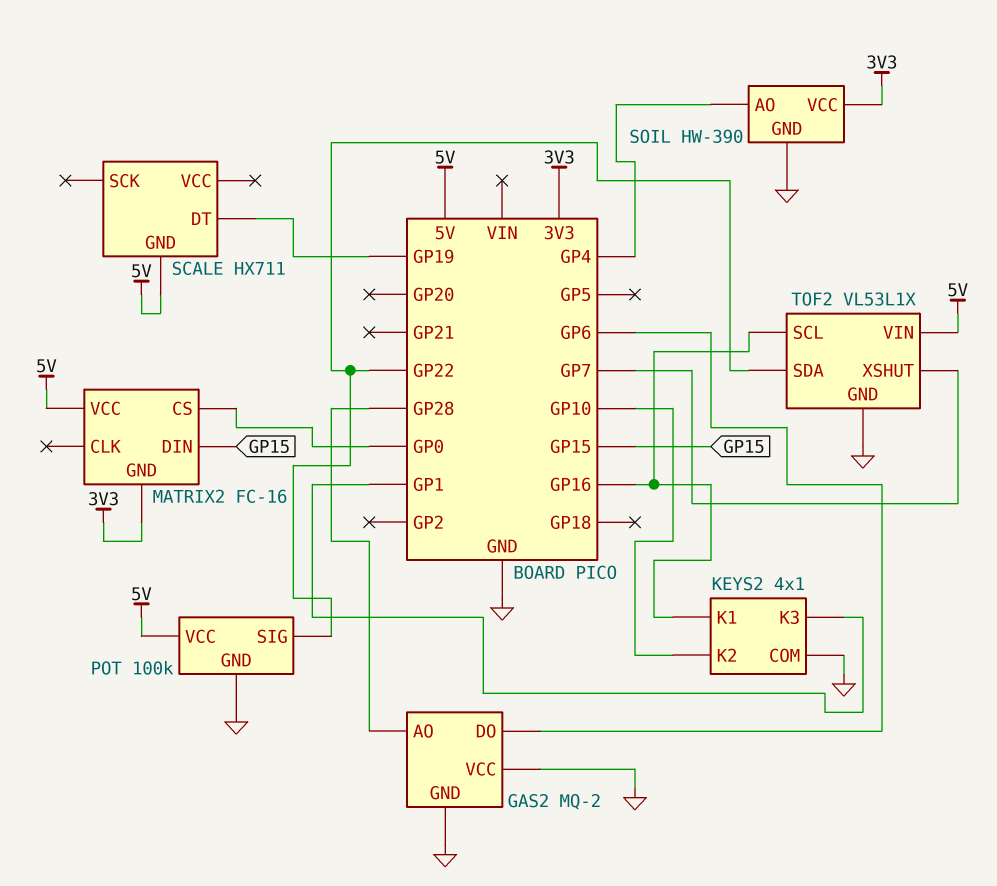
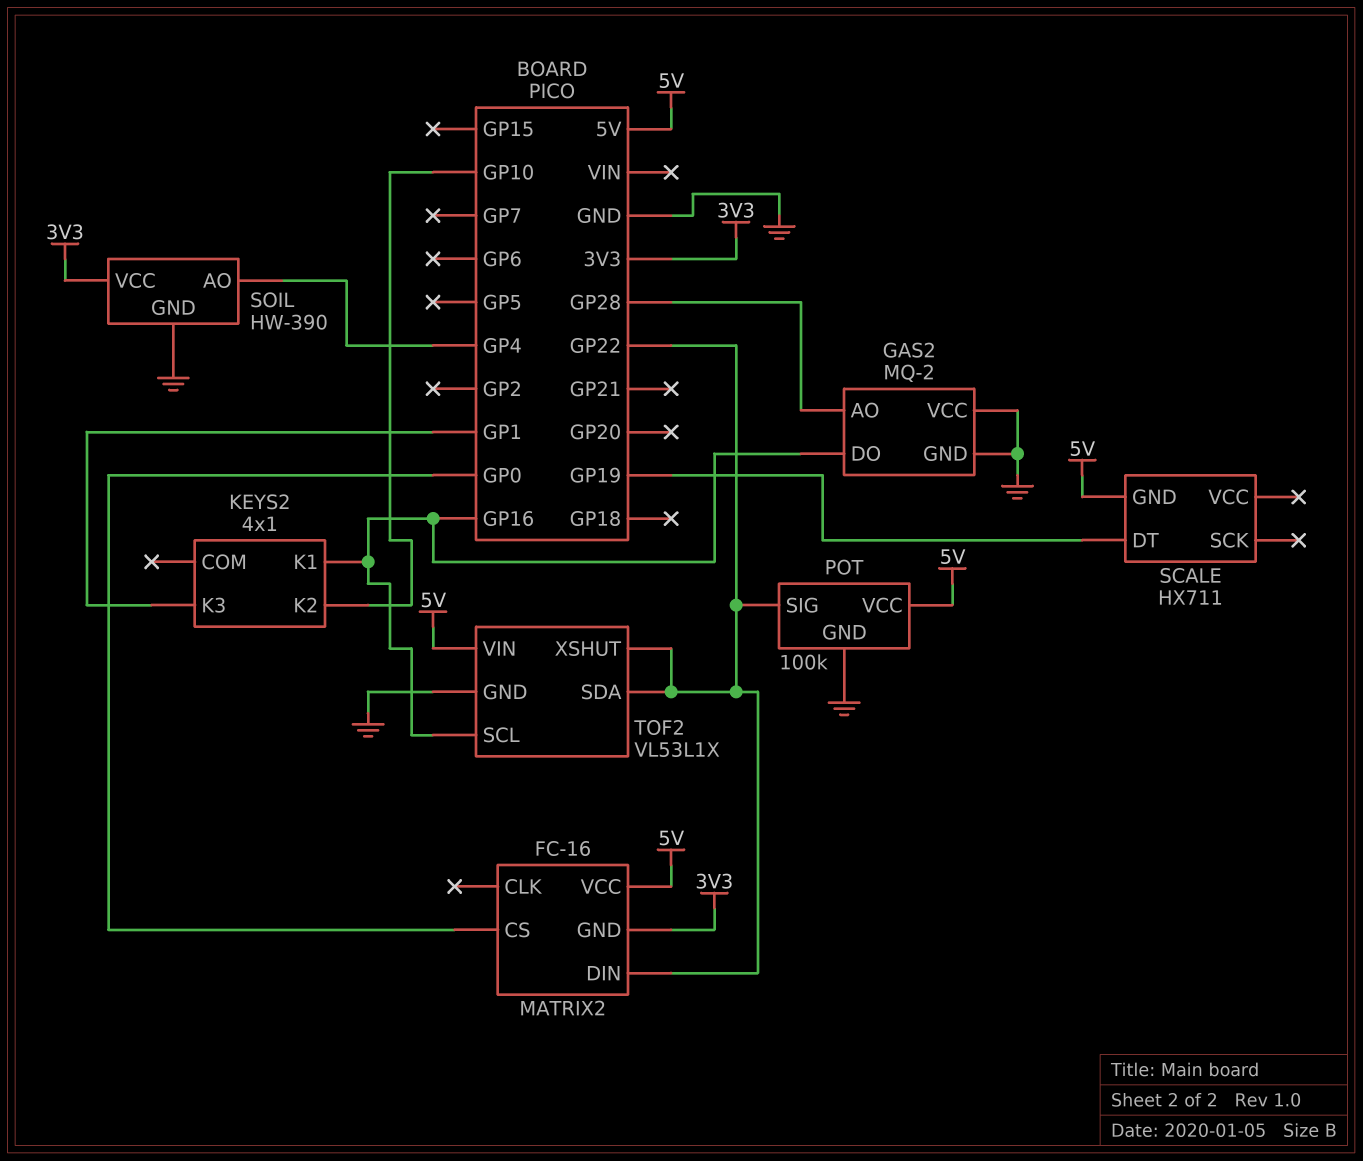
GAS2 pin DO: GP6 -> GP16
KEYS2 pin COM: GND -> none
MATRIX2 pin DIN: GP15 -> GP22
TOF2 pin XSHUT: GP7 -> GP22

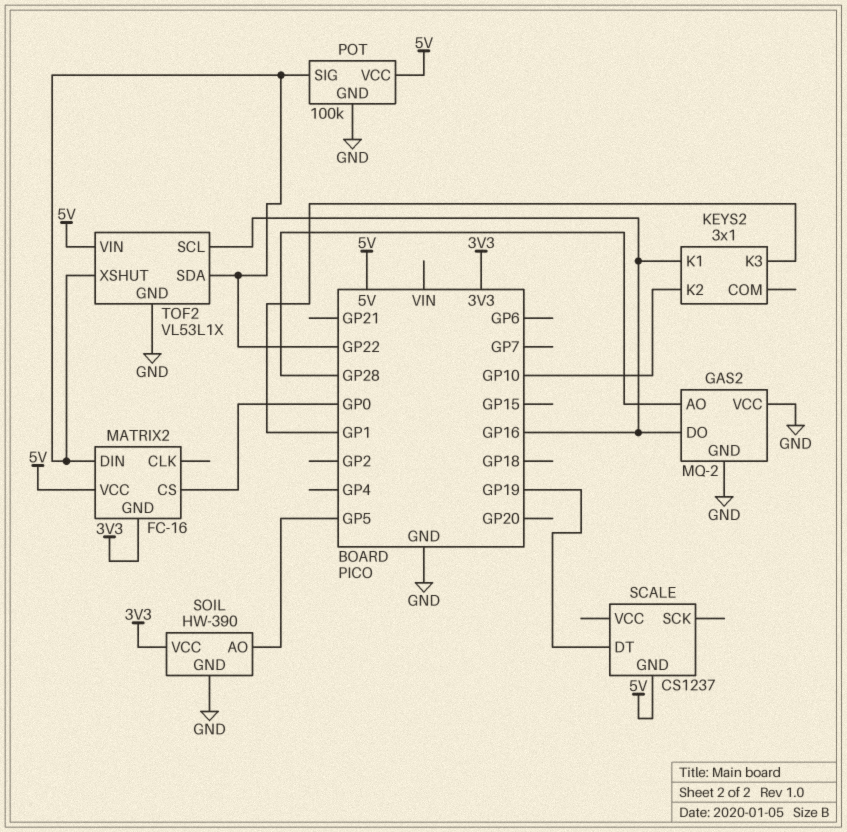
KEYS2: 4x1 -> 3x1
SCALE: HX711 -> CS1237
SOIL pin AO: GP4 -> GP5

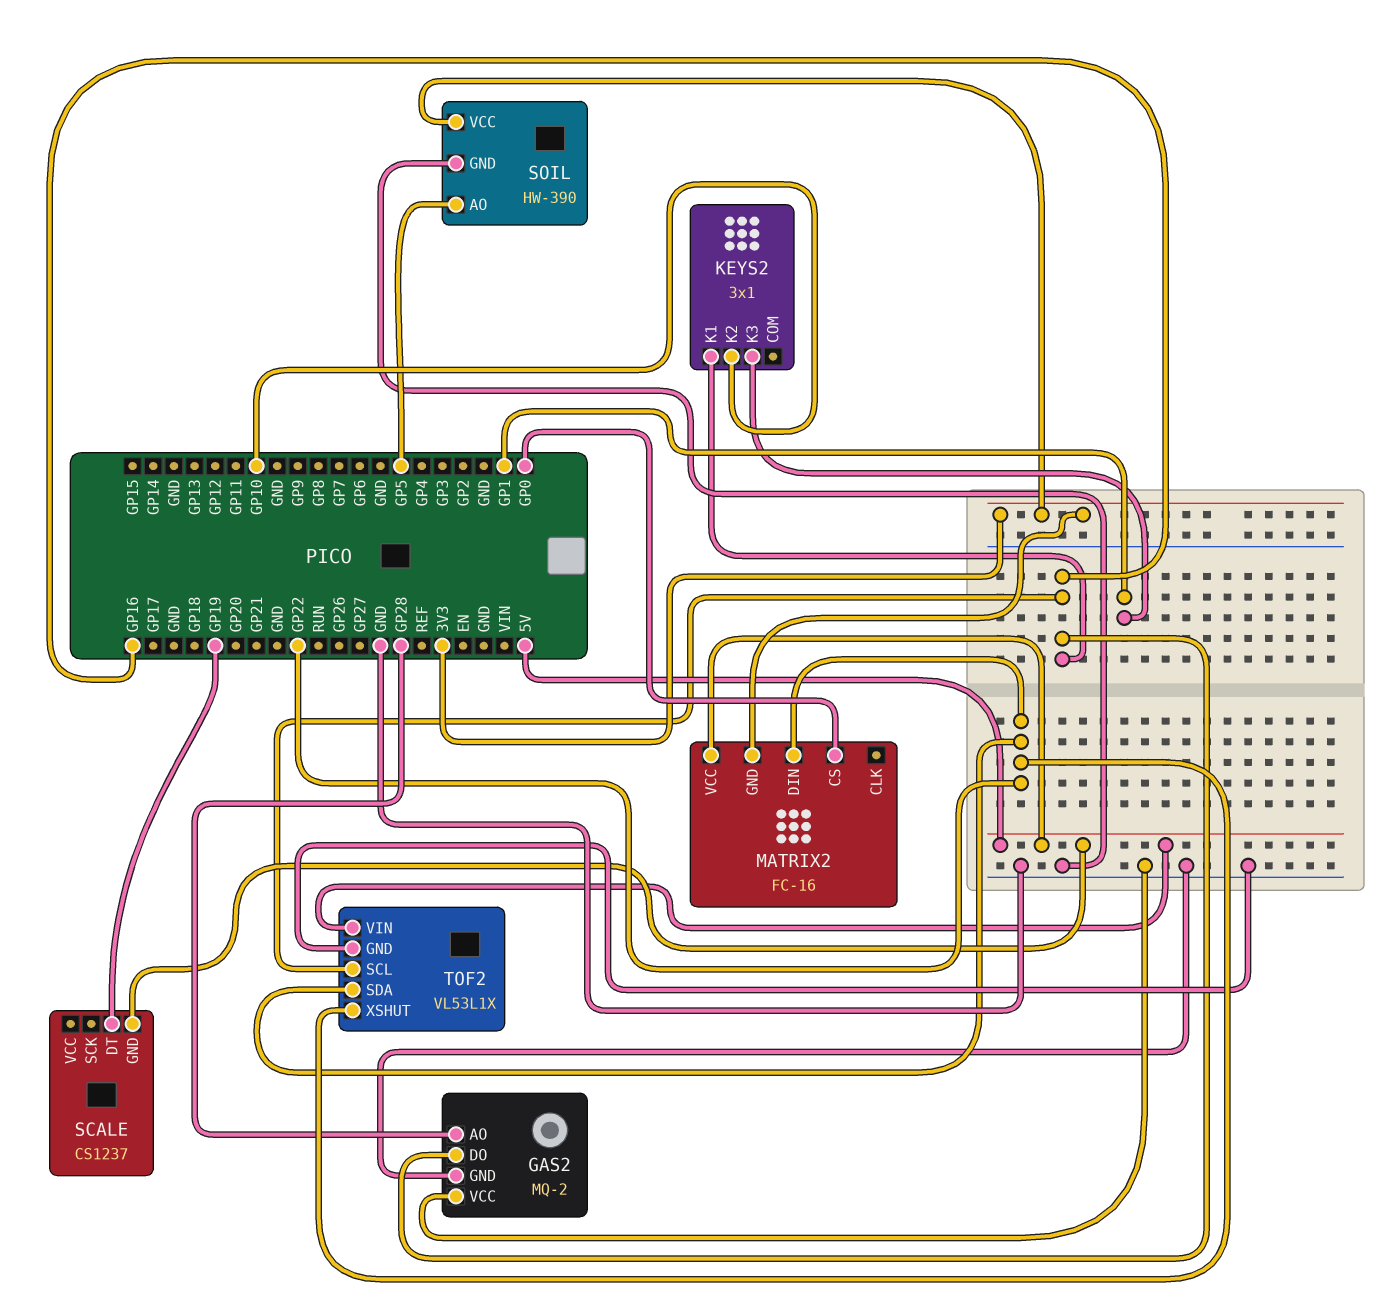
POT: 100k -> none
POT pin GND: GND -> none
POT pin SIG: GP22 -> none
POT pin VCC: 5V -> none

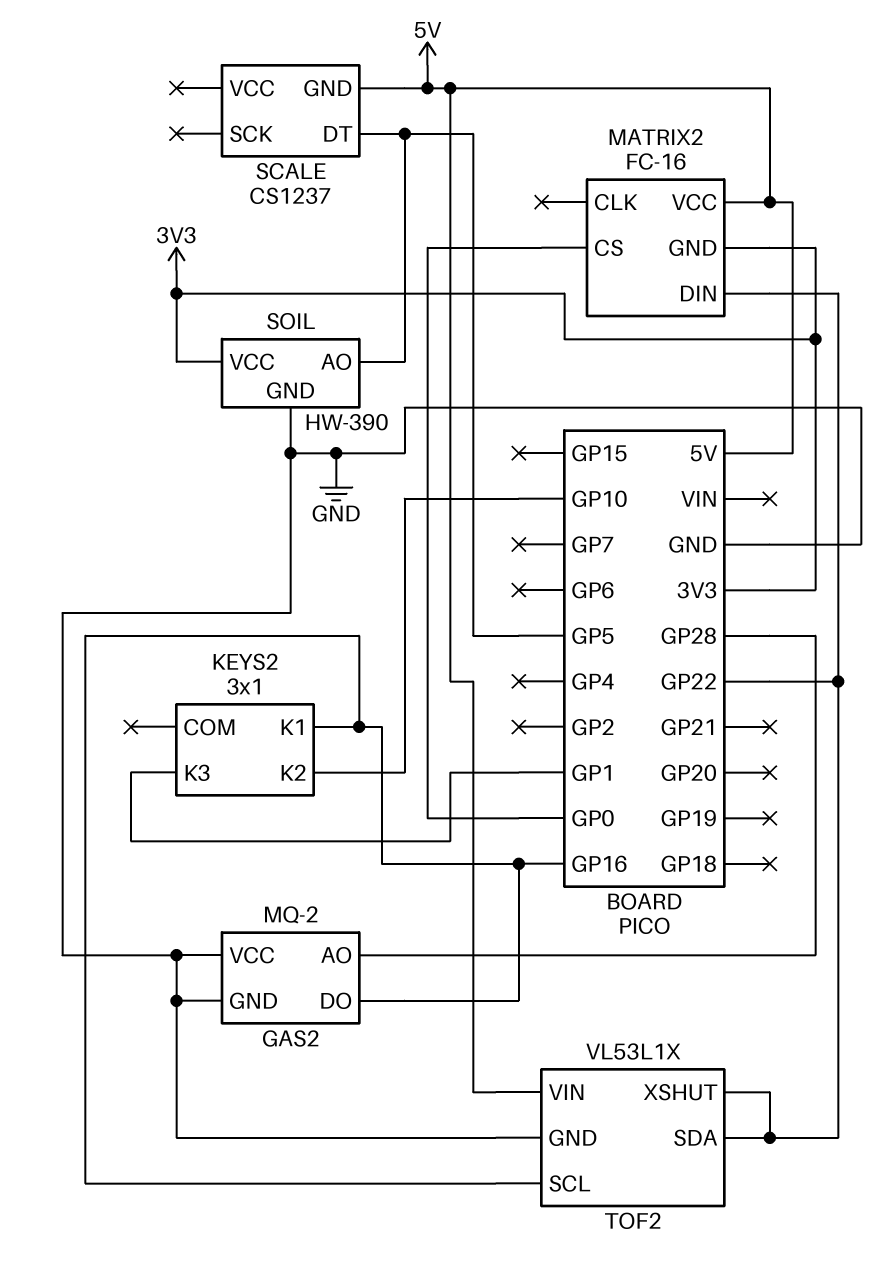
SCALE pin DT: GP19 -> GP5

